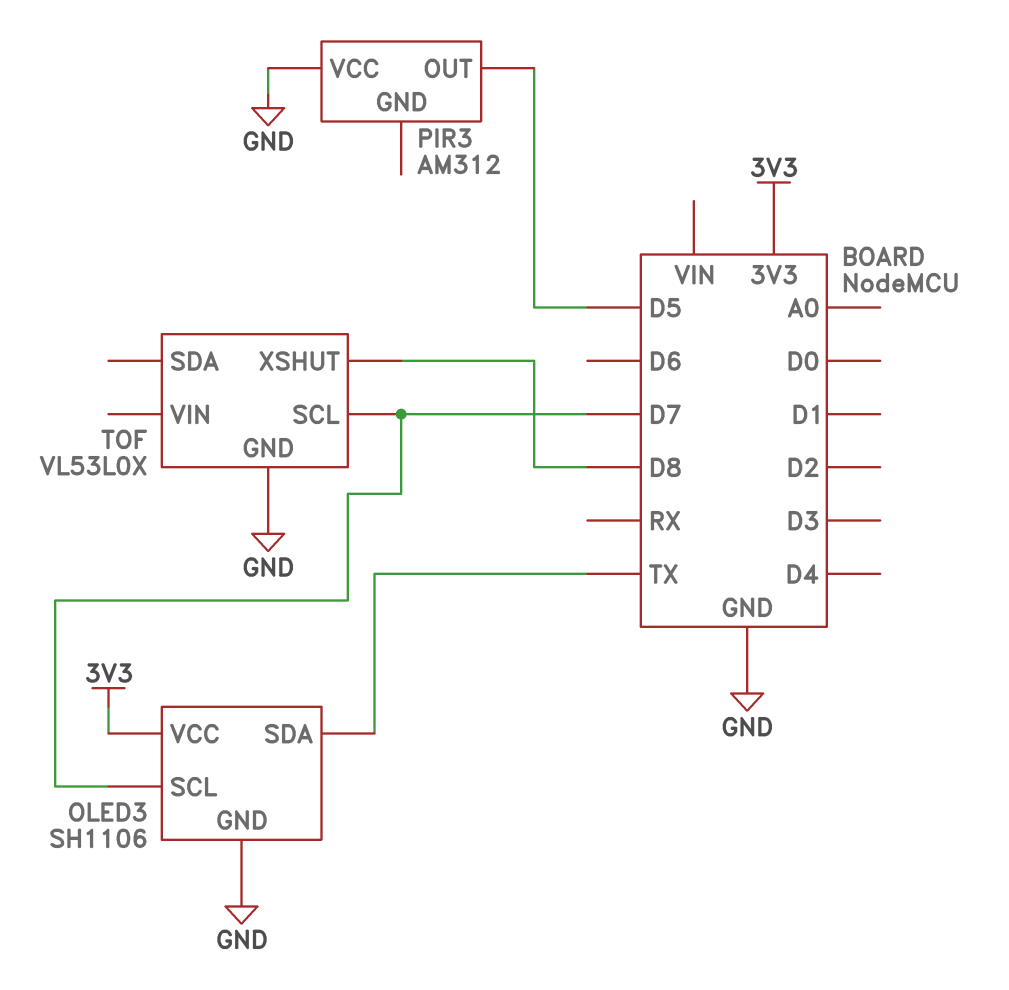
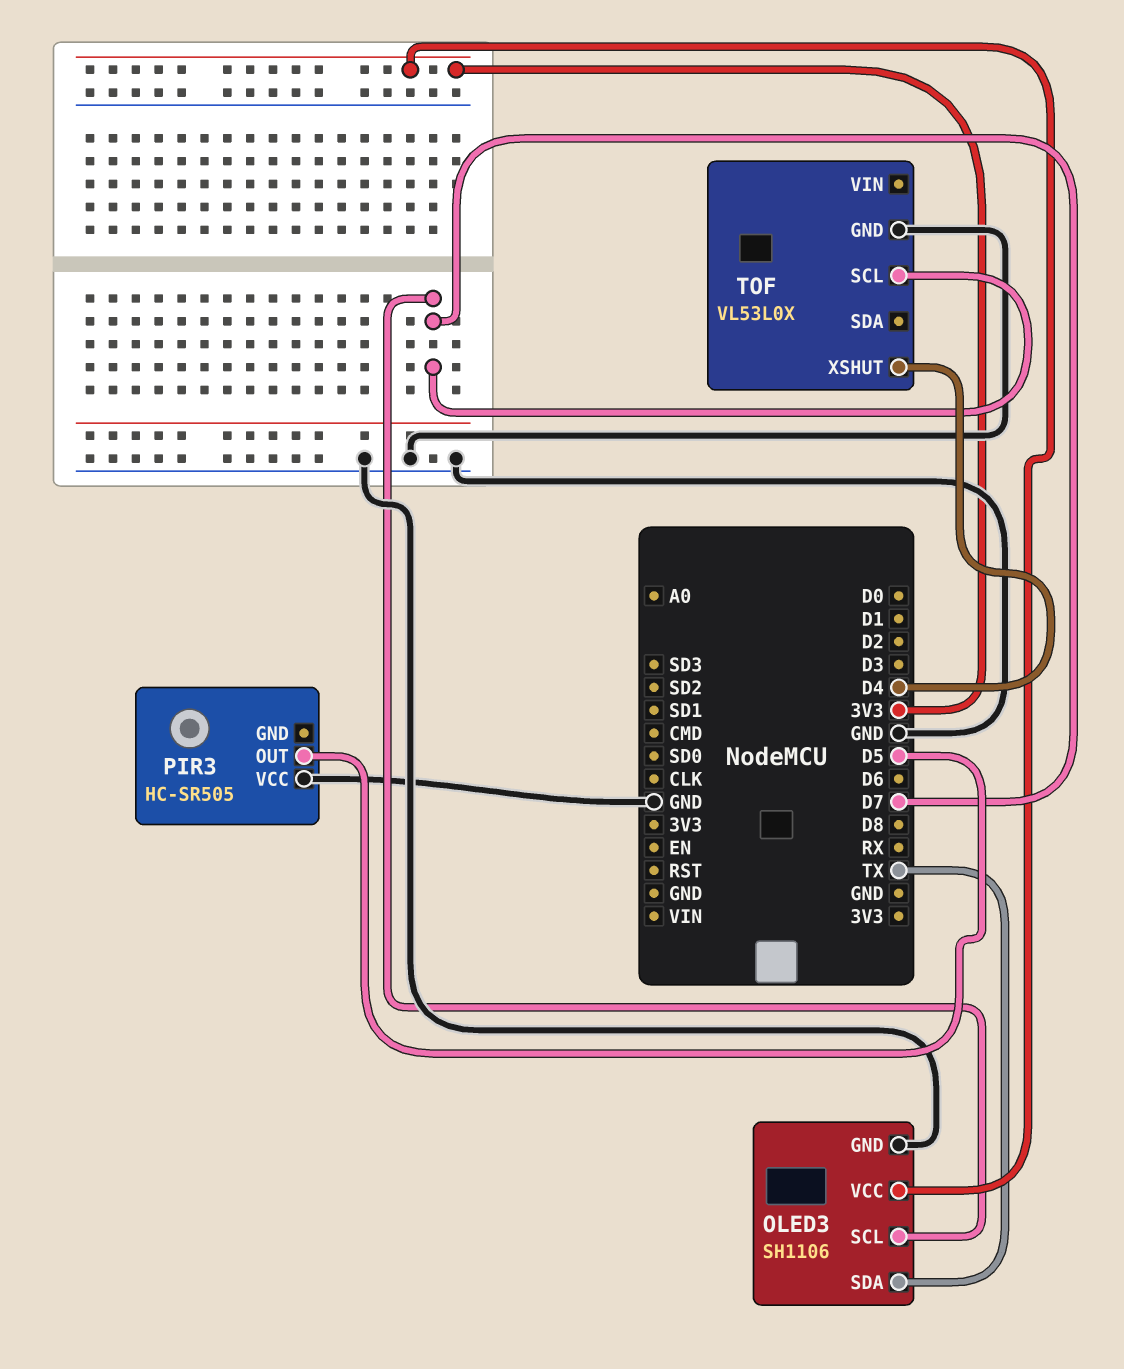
PIR3: AM312 -> HC-SR505
TOF pin XSHUT: D8 -> D4

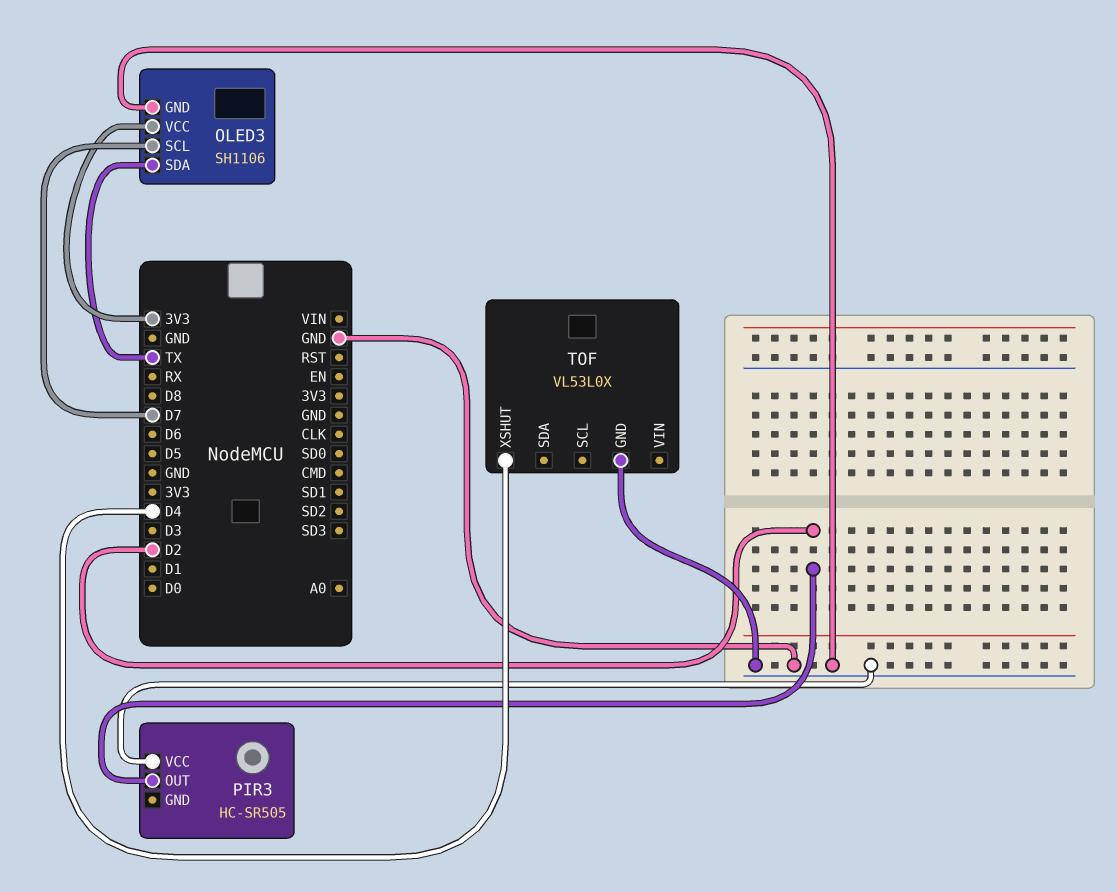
PIR3 pin OUT: D5 -> D2
TOF pin SCL: D7 -> none

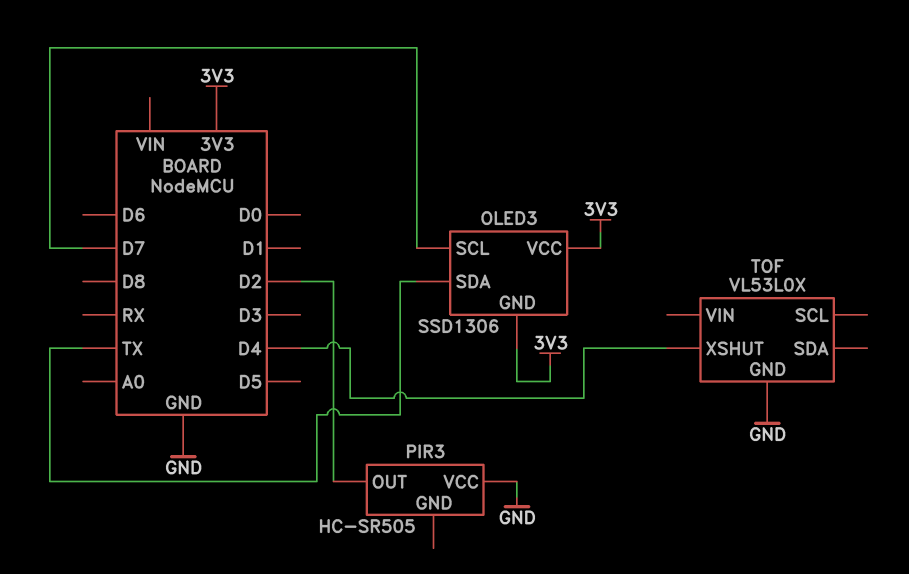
OLED3: SH1106 -> SSD1306
OLED3 pin GND: GND -> 3V3

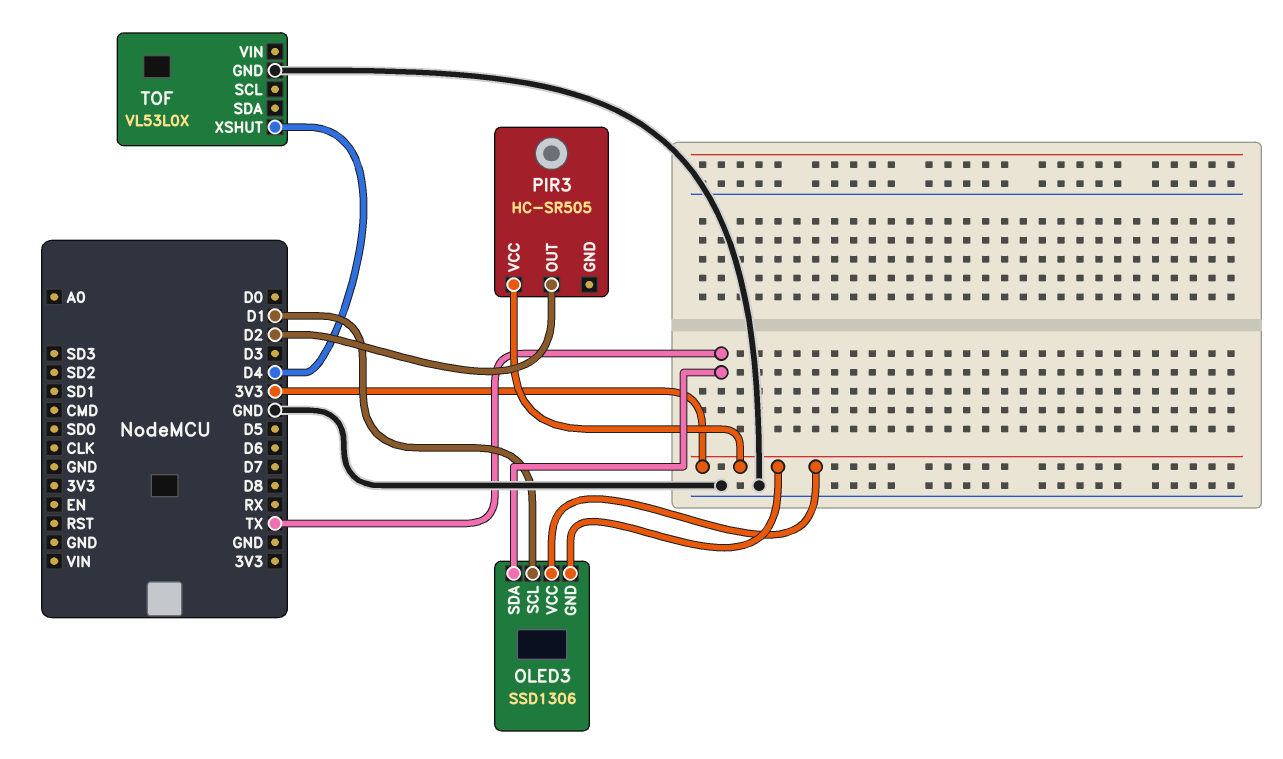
OLED3 pin SCL: D7 -> D1
PIR3 pin VCC: GND -> 3V3

